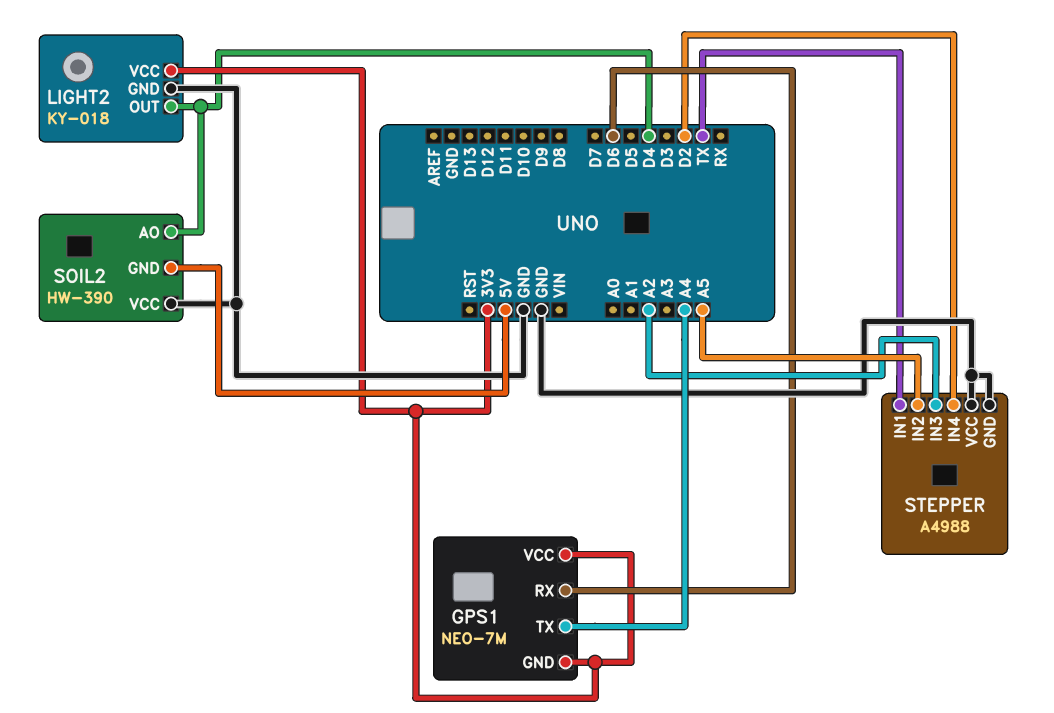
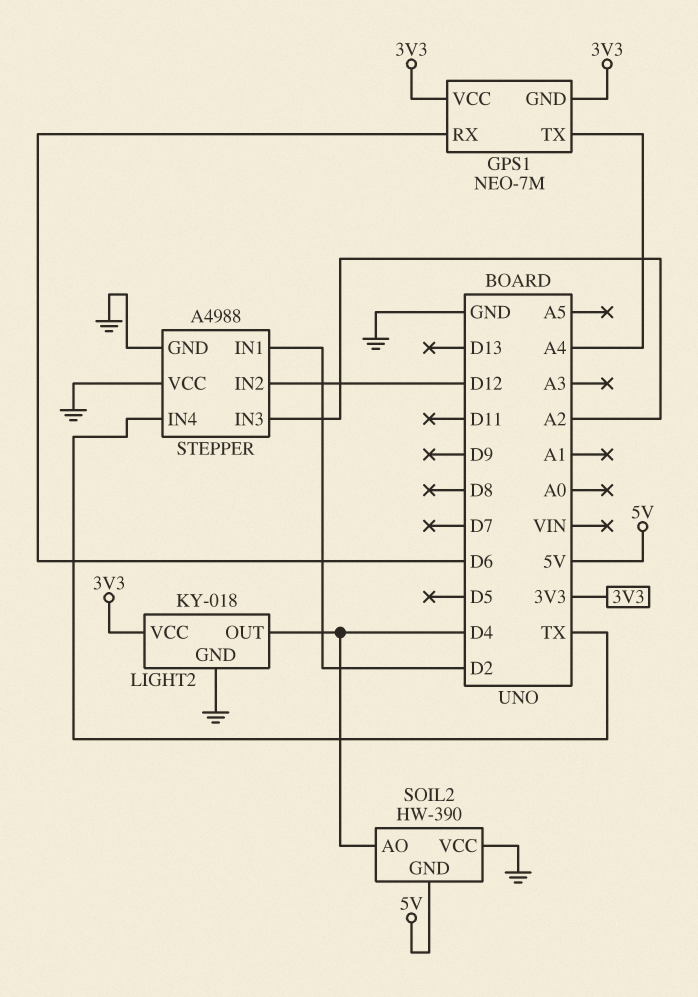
STEPPER pin IN1: TX -> D2
STEPPER pin IN2: A5 -> D12
STEPPER pin IN4: D2 -> TX

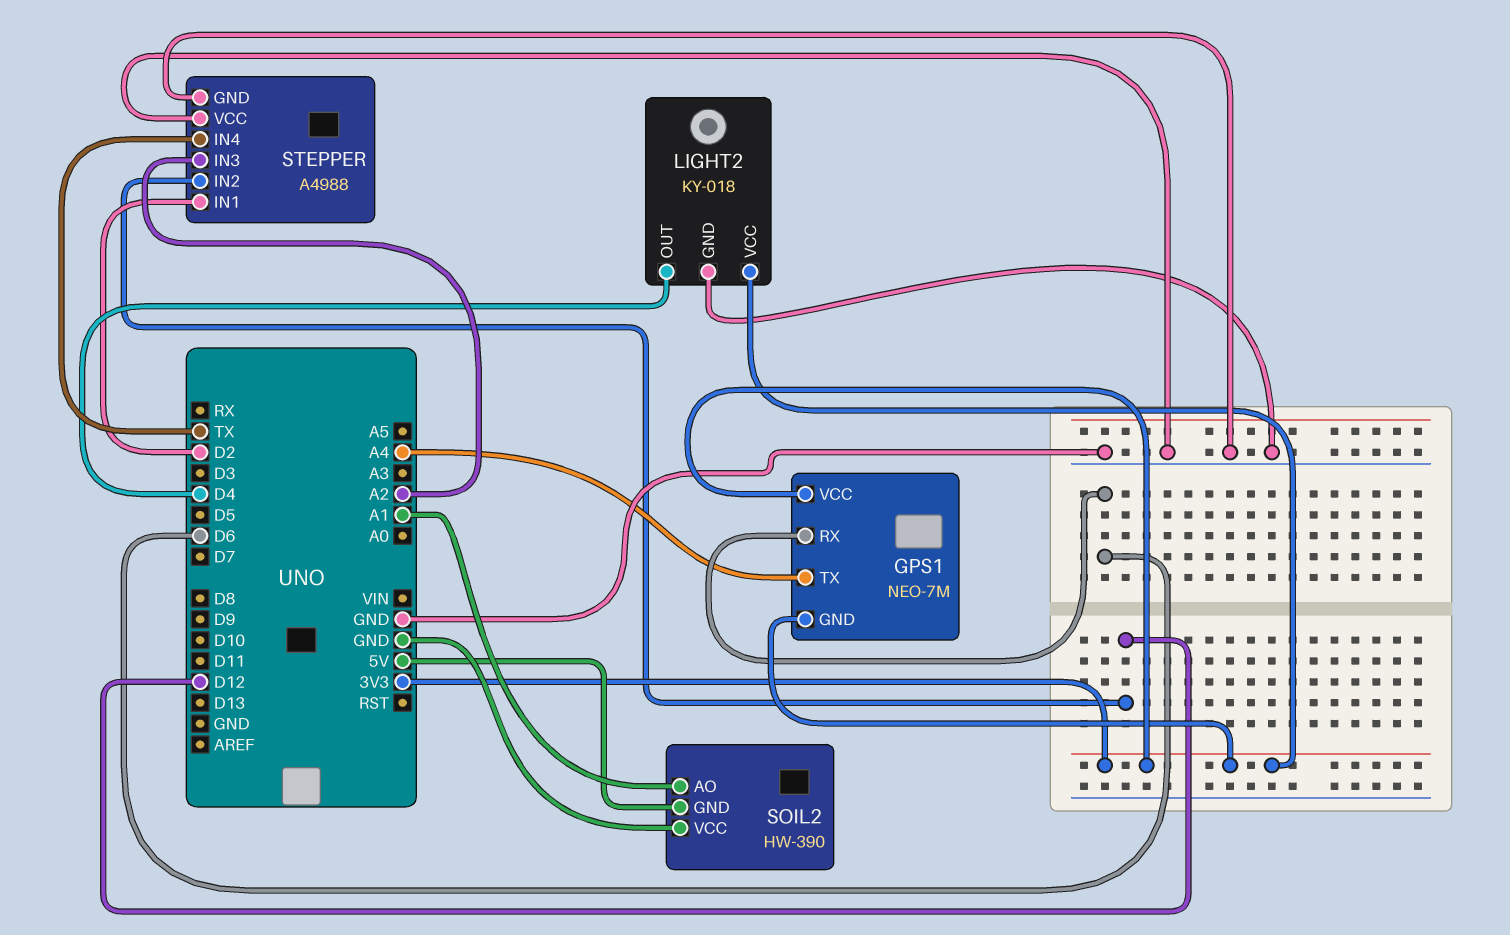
SOIL2 pin AO: D4 -> A1

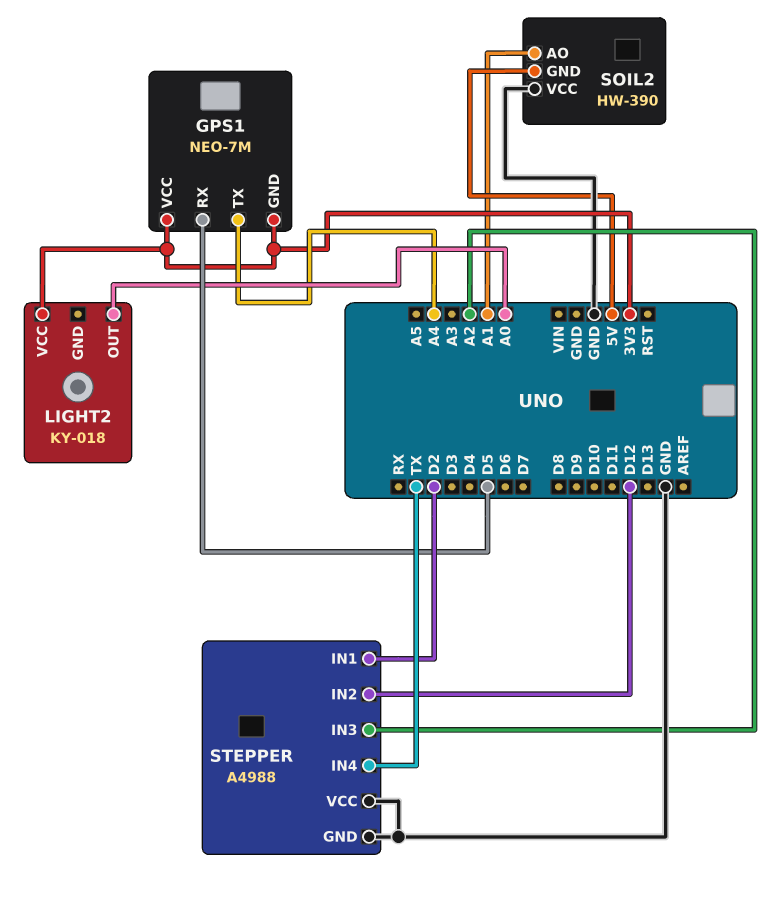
GPS1 pin RX: D6 -> D5
LIGHT2 pin GND: GND -> none
LIGHT2 pin OUT: D4 -> A0

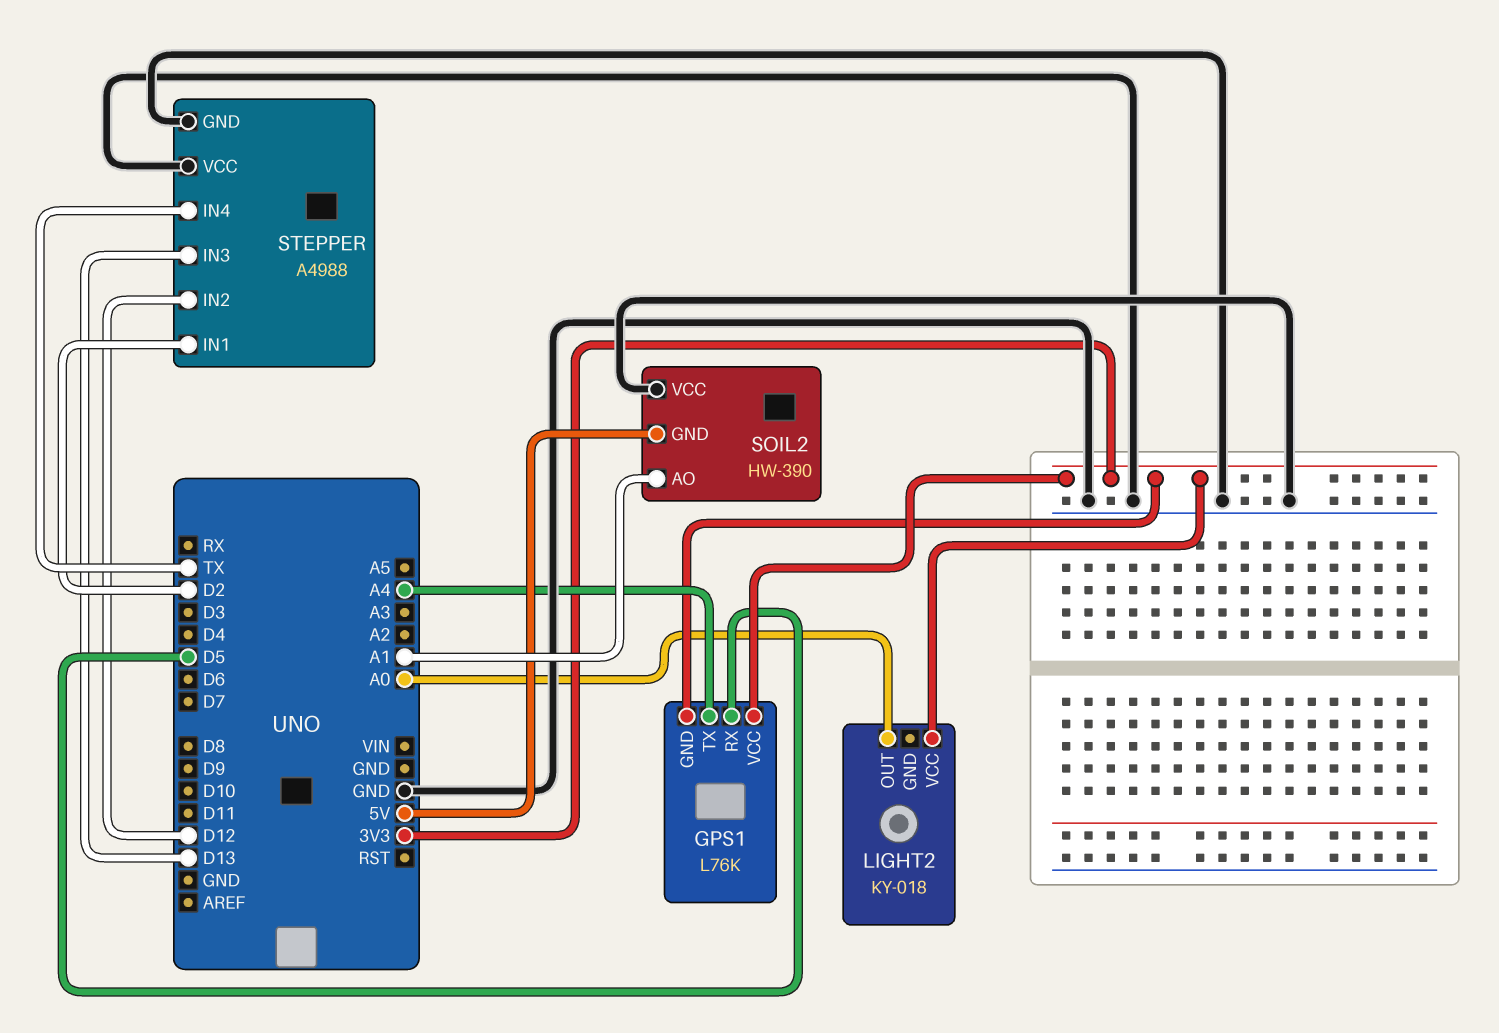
GPS1: NEO-7M -> L76K
STEPPER pin IN3: A2 -> D13

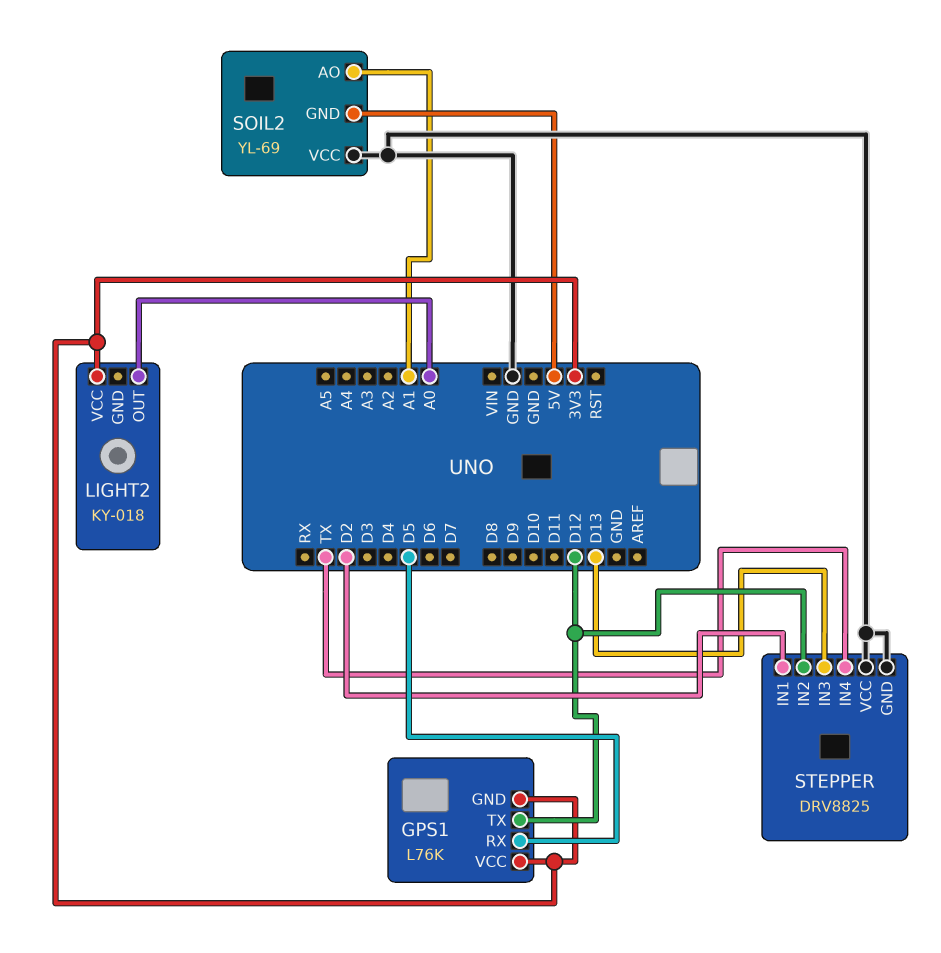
GPS1 pin TX: A4 -> D12
SOIL2: HW-390 -> YL-69
STEPPER: A4988 -> DRV8825

